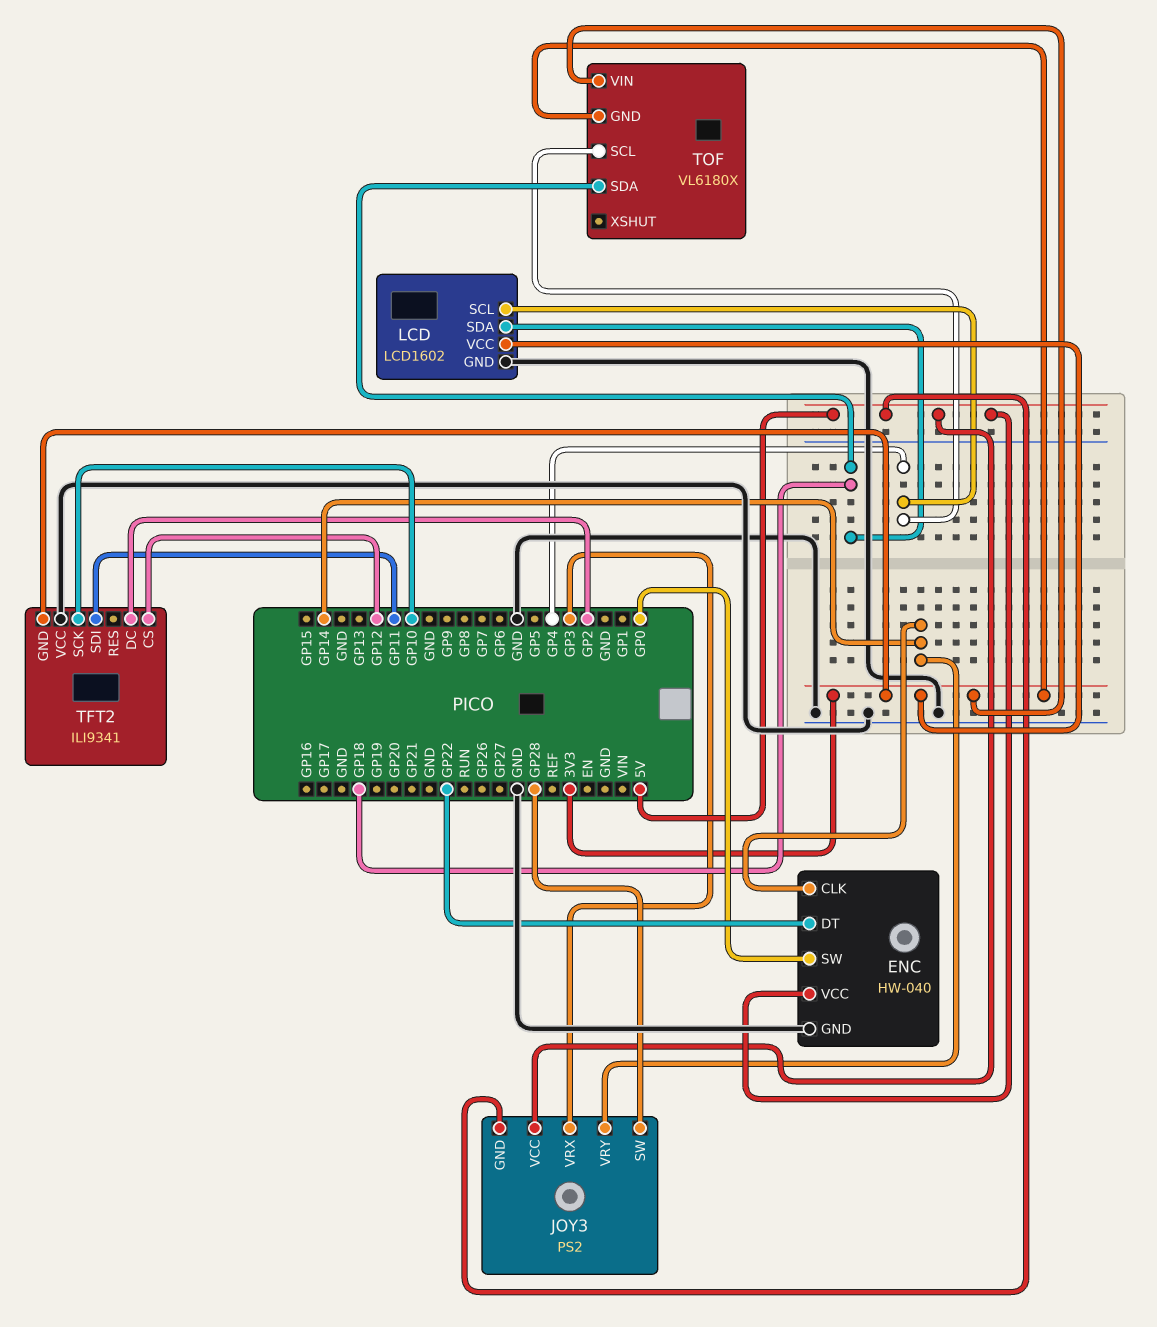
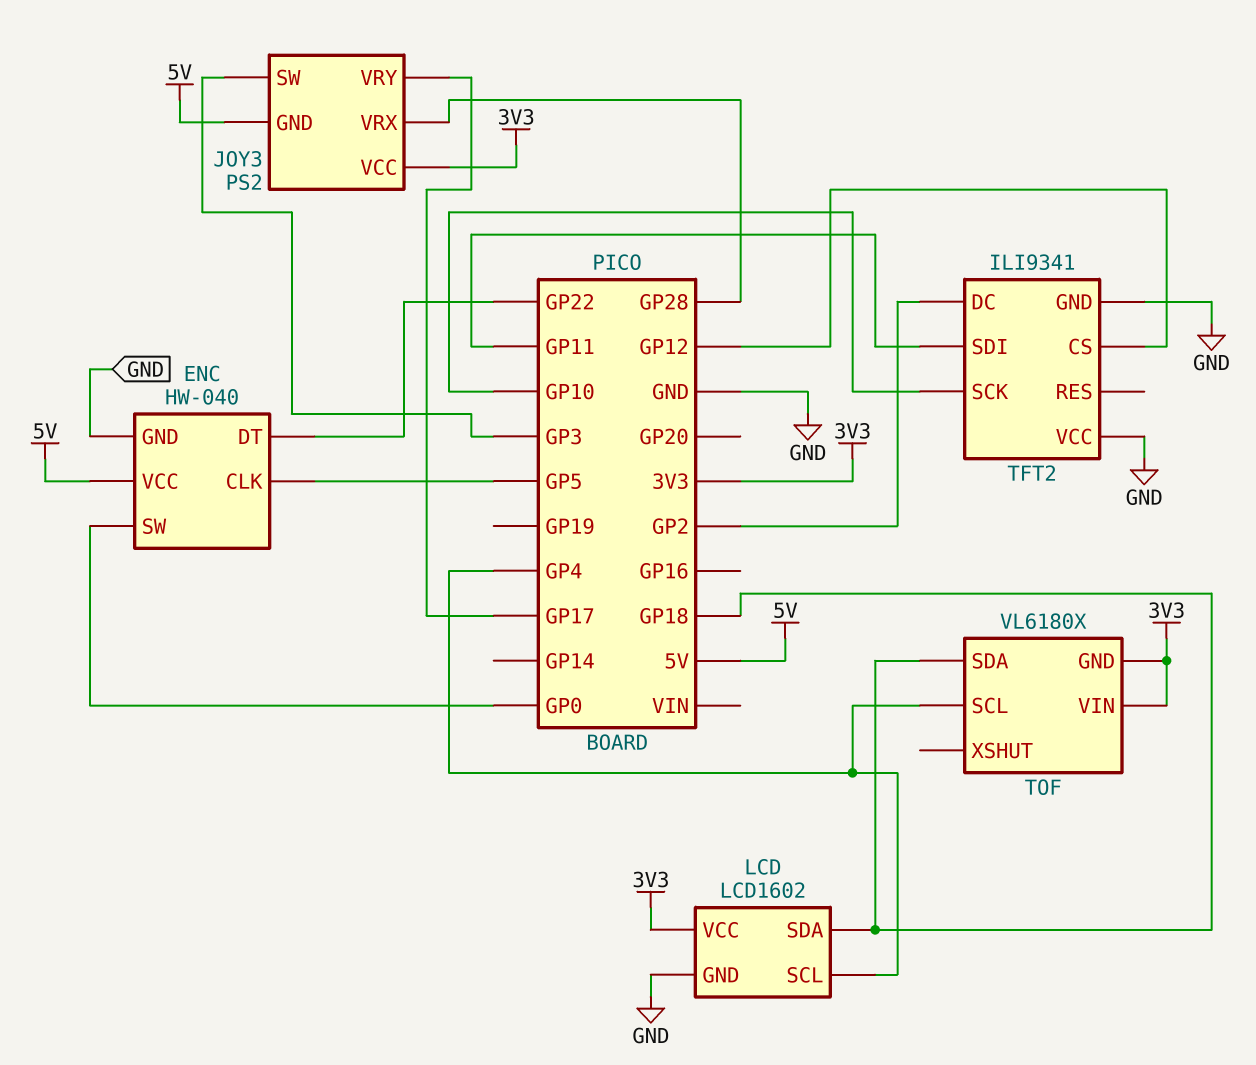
ENC pin CLK: GP14 -> GP5
JOY3 pin SW: GP28 -> GP3
JOY3 pin VCC: 5V -> 3V3
JOY3 pin VRX: GP3 -> GP28
JOY3 pin VRY: GP14 -> GP17
TFT2 pin GND: 3V3 -> GND

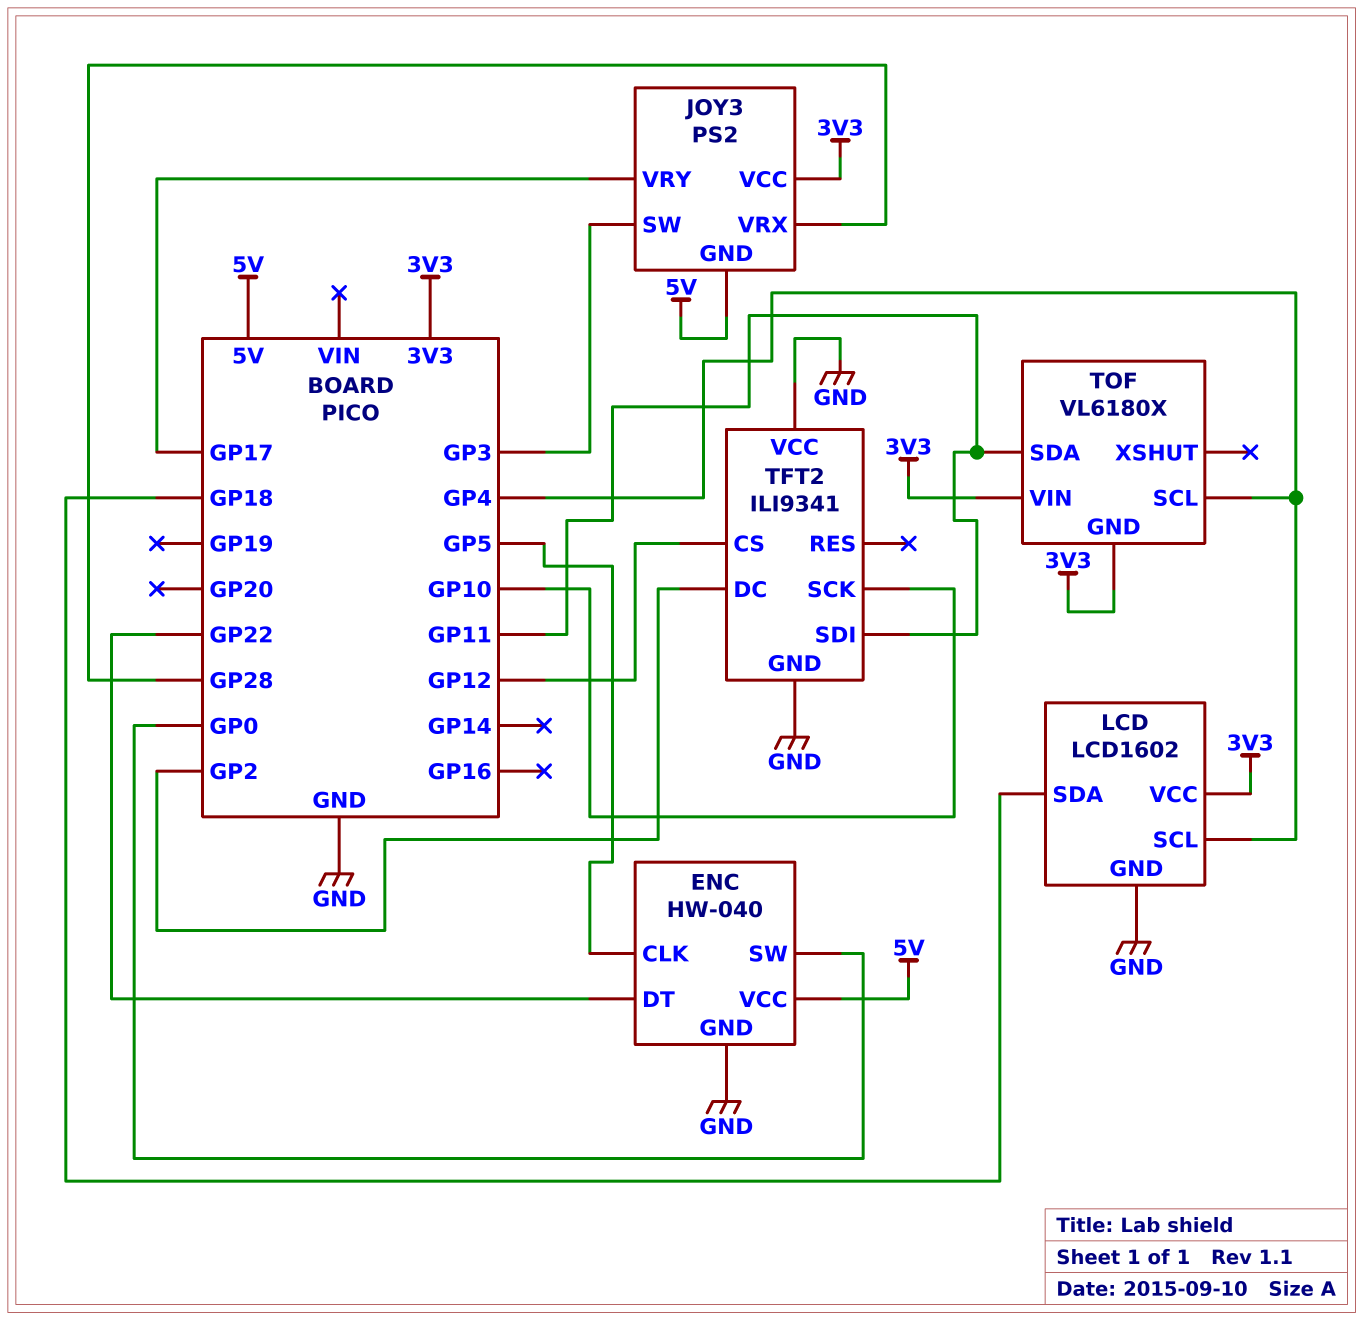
TOF pin SDA: GP18 -> GP11

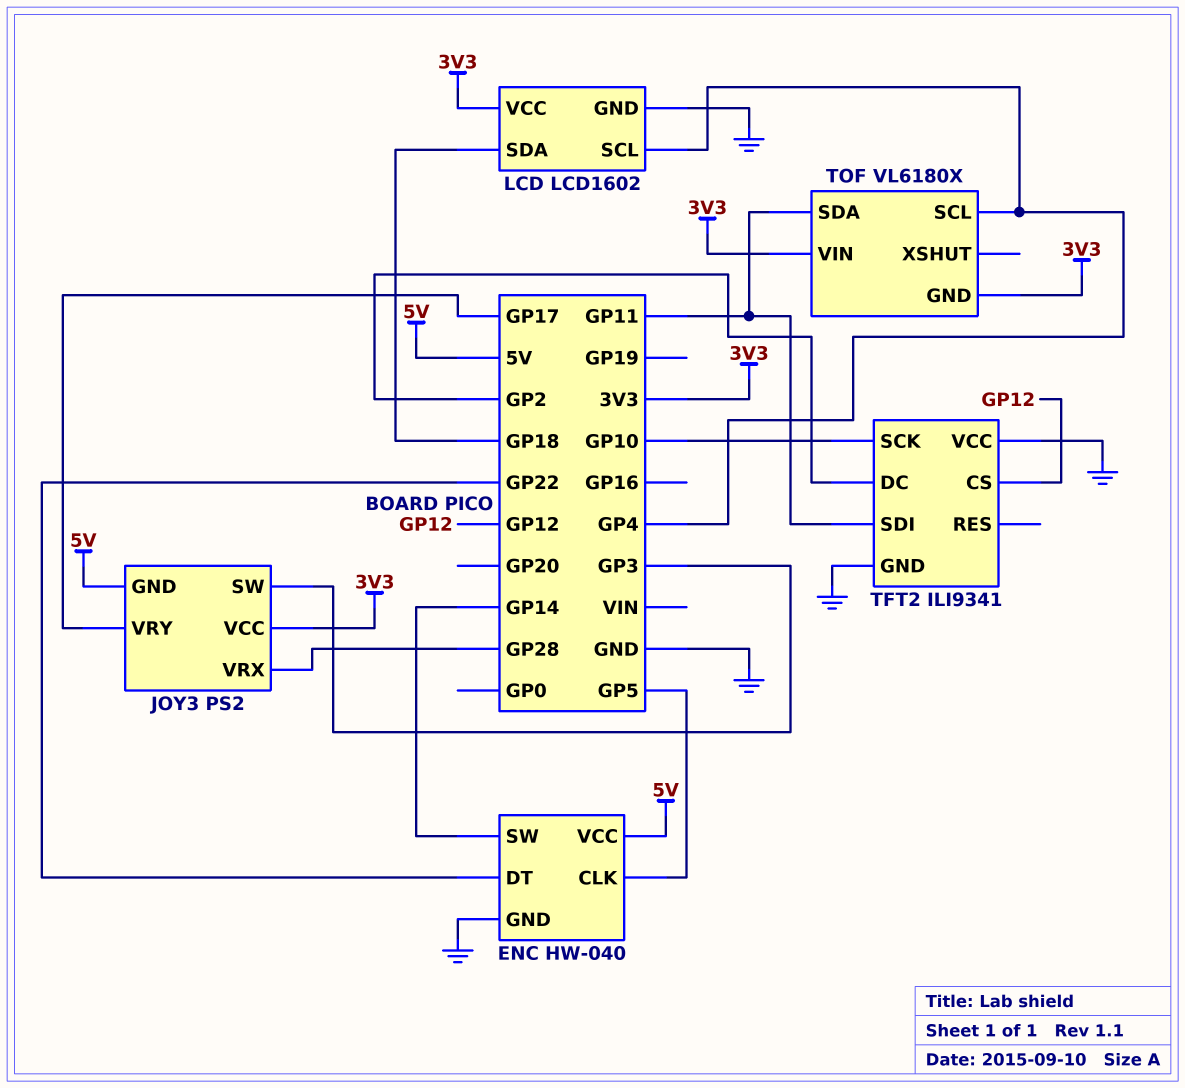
ENC pin SW: GP0 -> GP14

